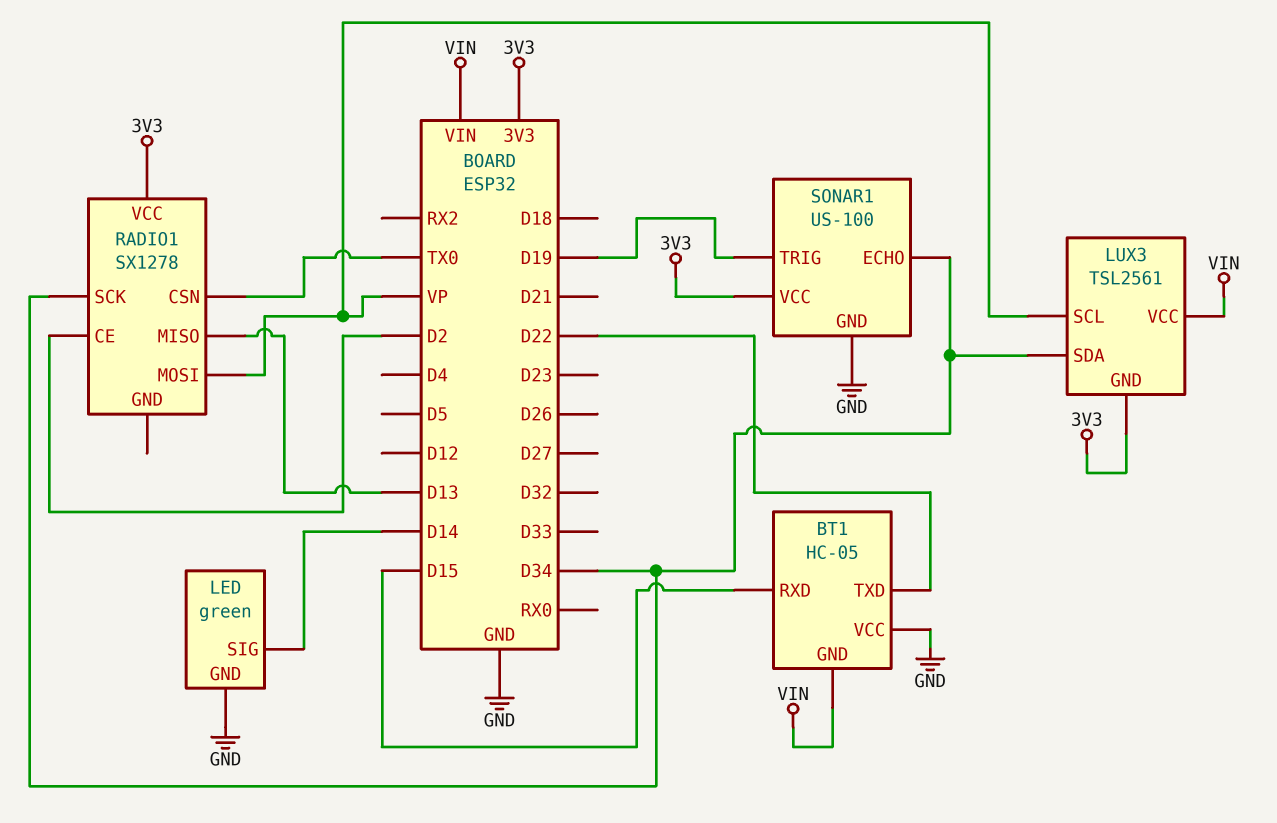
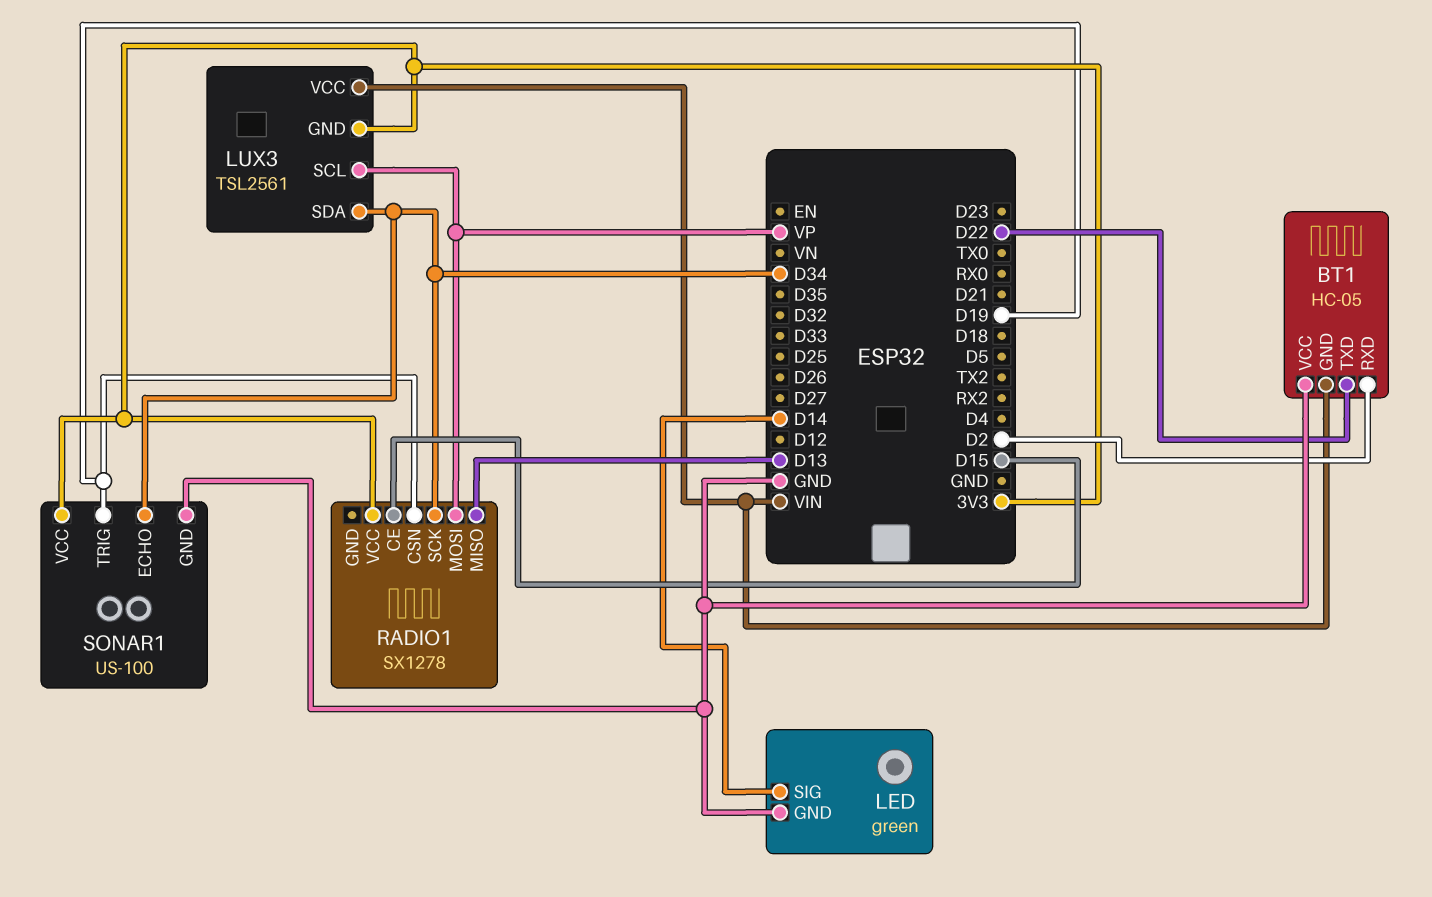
BT1 pin RXD: D15 -> D2
RADIO1 pin CE: D2 -> D15
RADIO1 pin CSN: TX0 -> D19

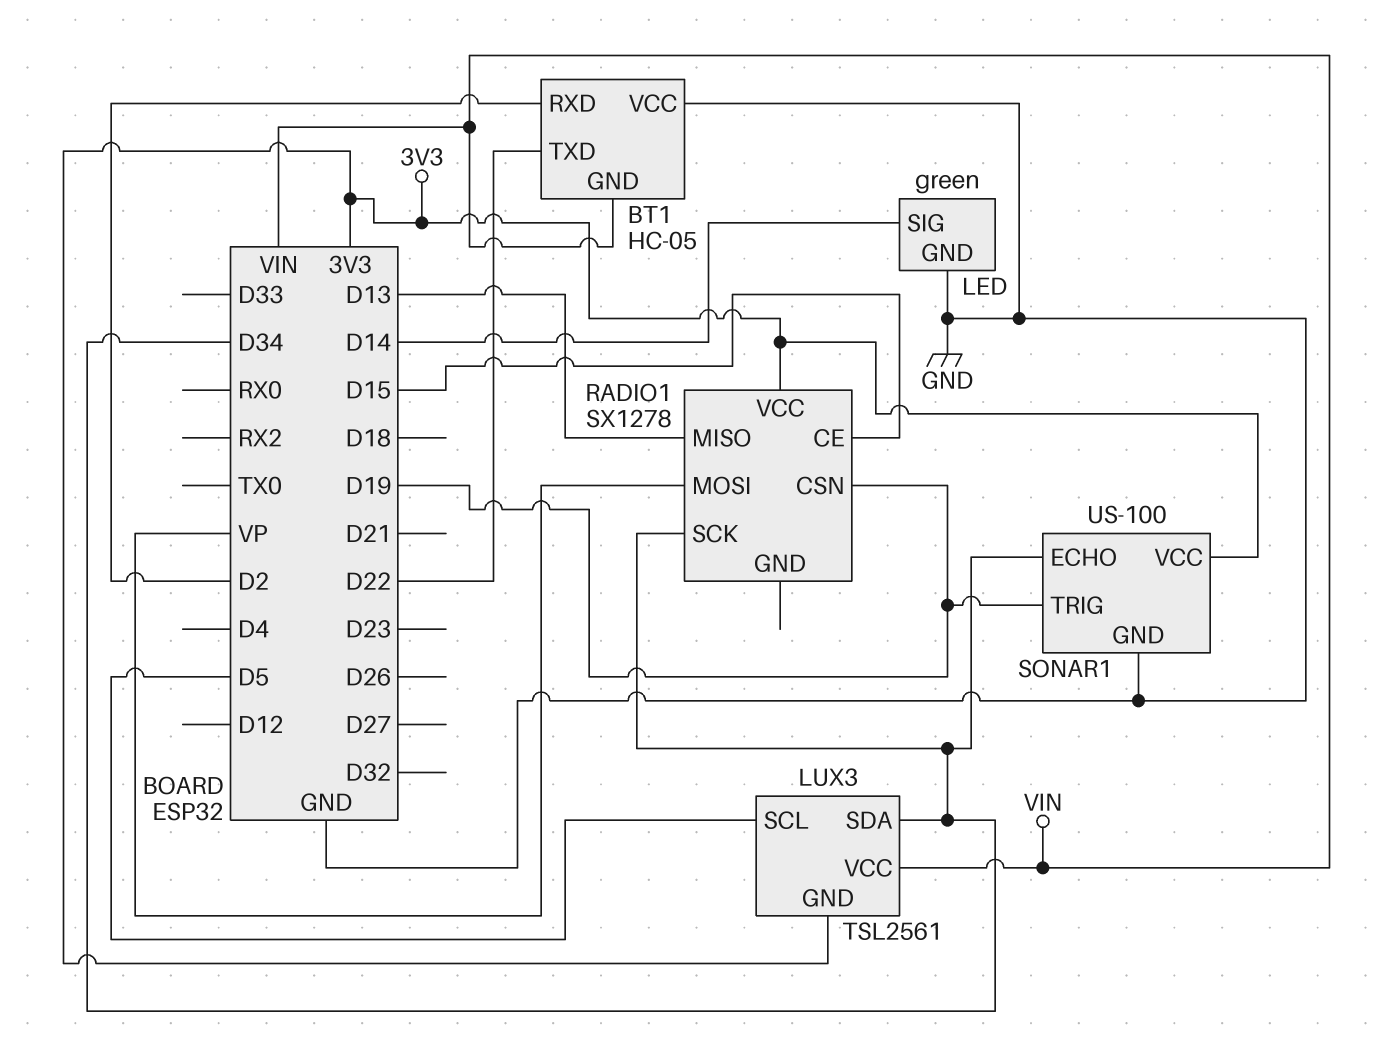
LUX3 pin SCL: VP -> D5

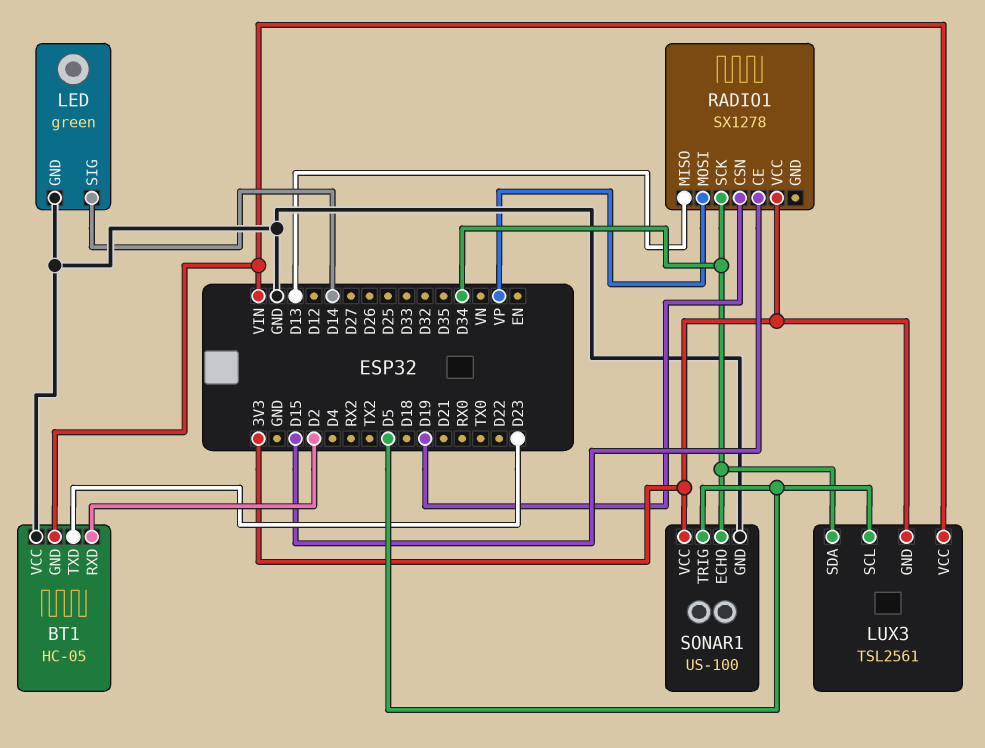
BT1 pin TXD: D22 -> D23
SONAR1 pin TRIG: D19 -> D5

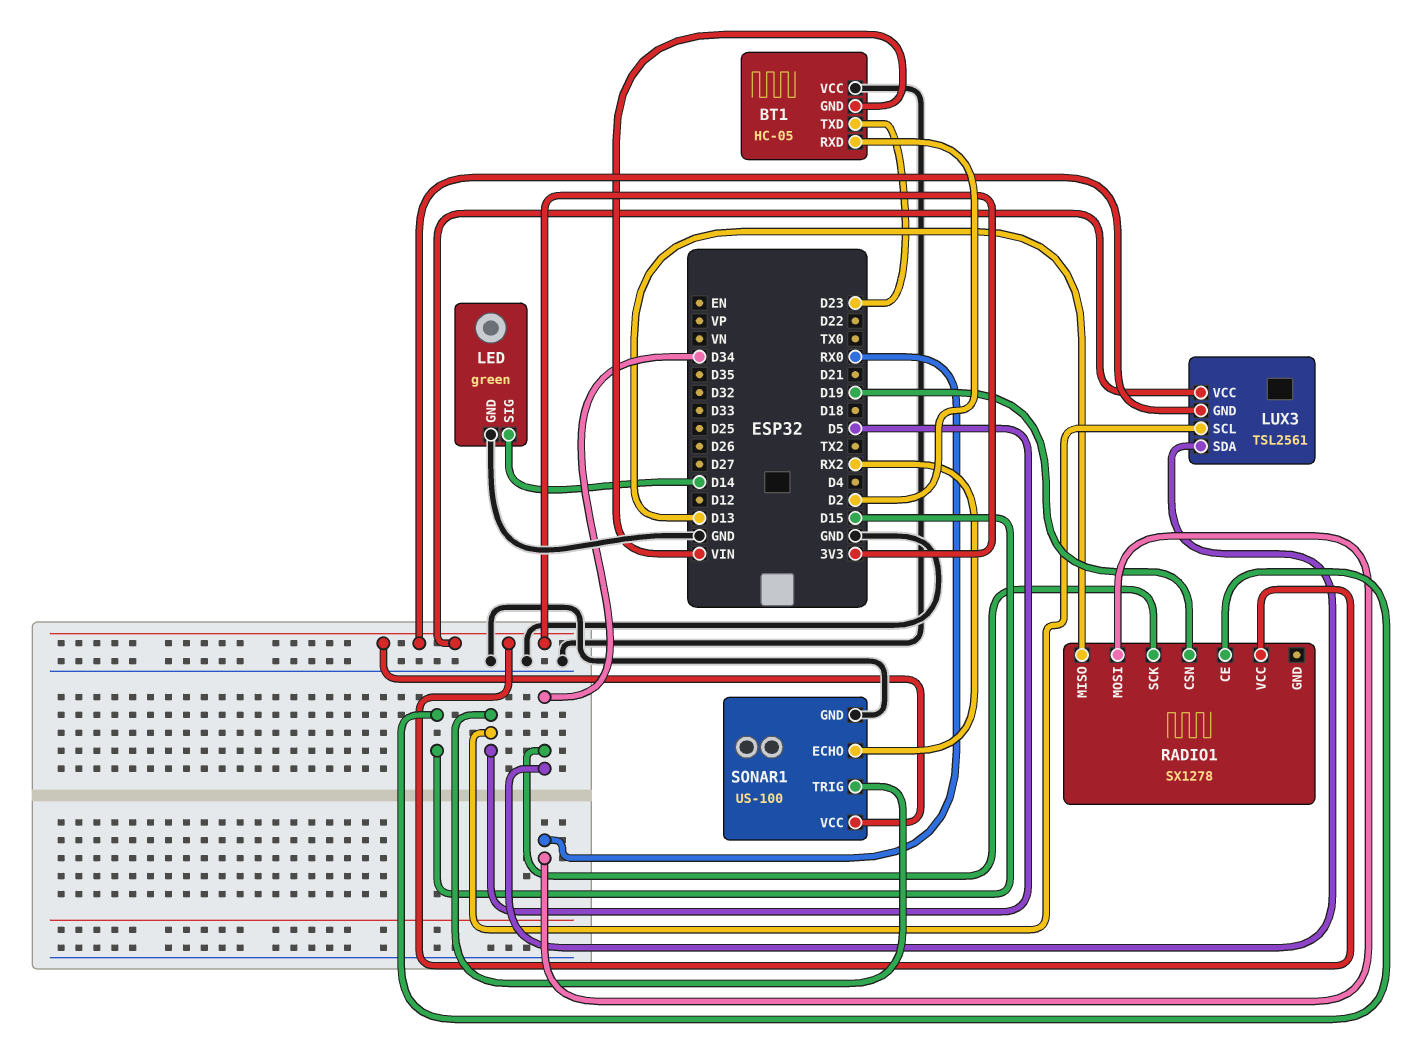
LUX3 pin VCC: VIN -> 3V3
RADIO1 pin MOSI: VP -> RX0
SONAR1 pin ECHO: D34 -> RX2

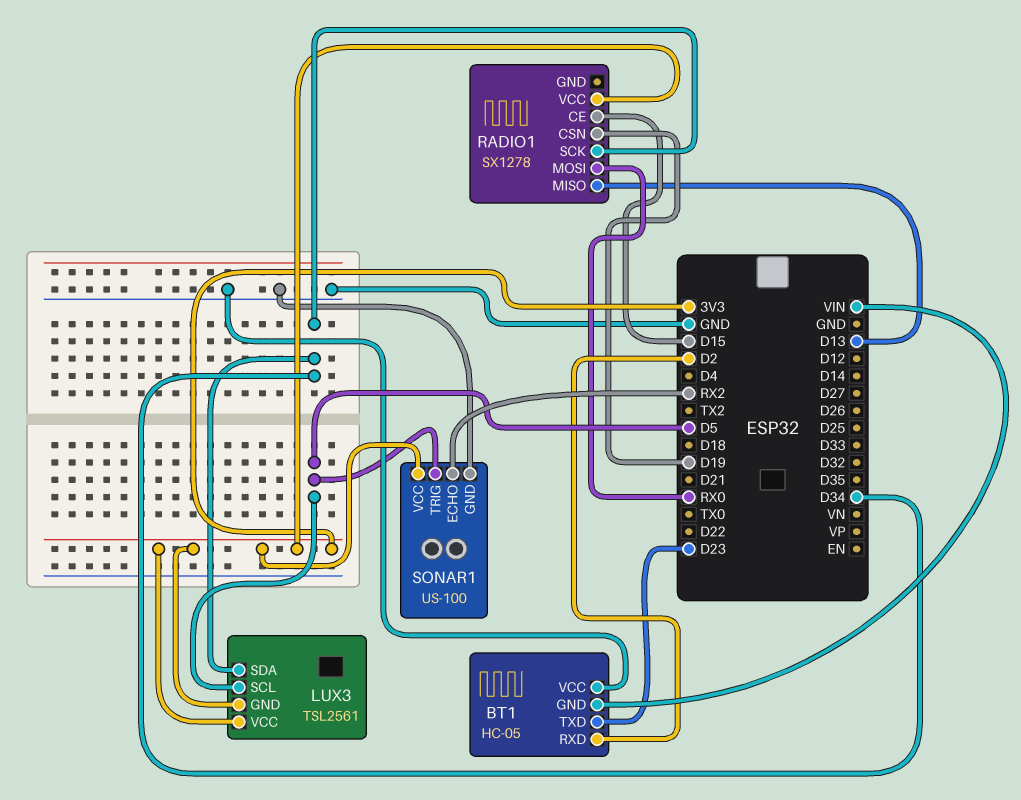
LED: green -> none
LED pin GND: GND -> none
LED pin SIG: D14 -> none

